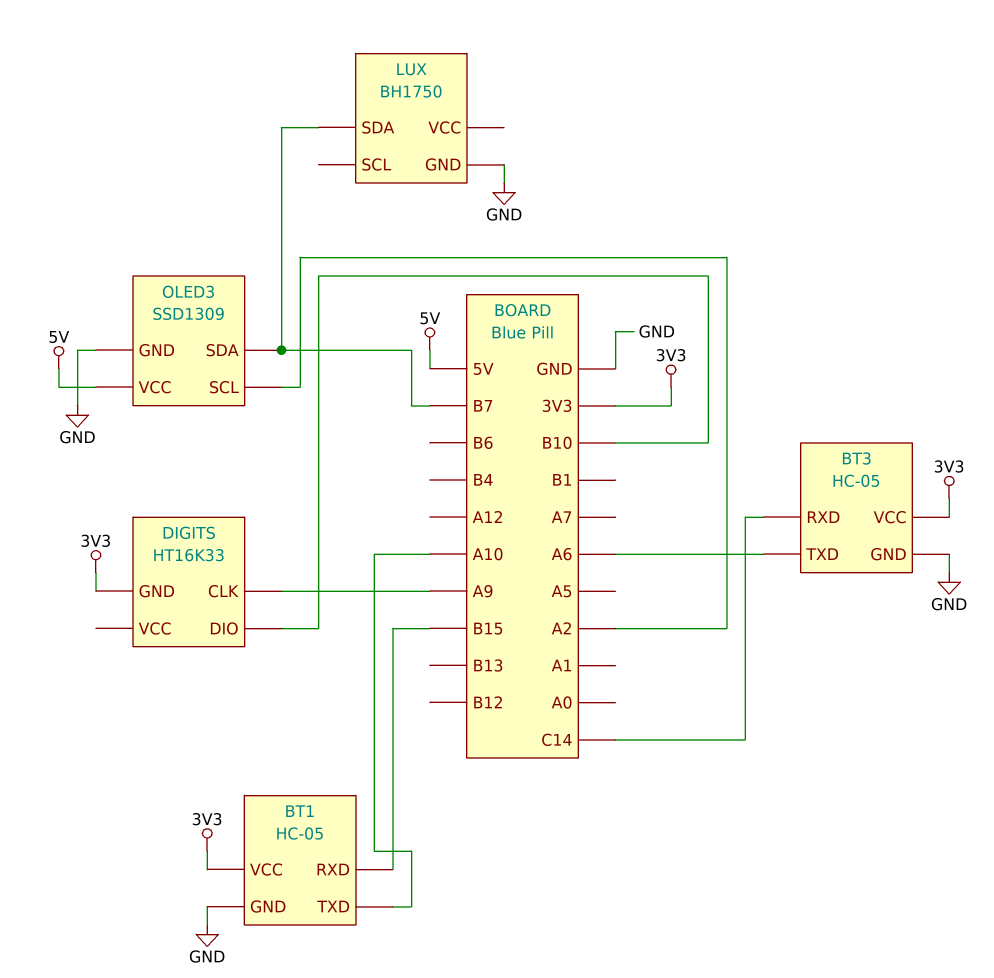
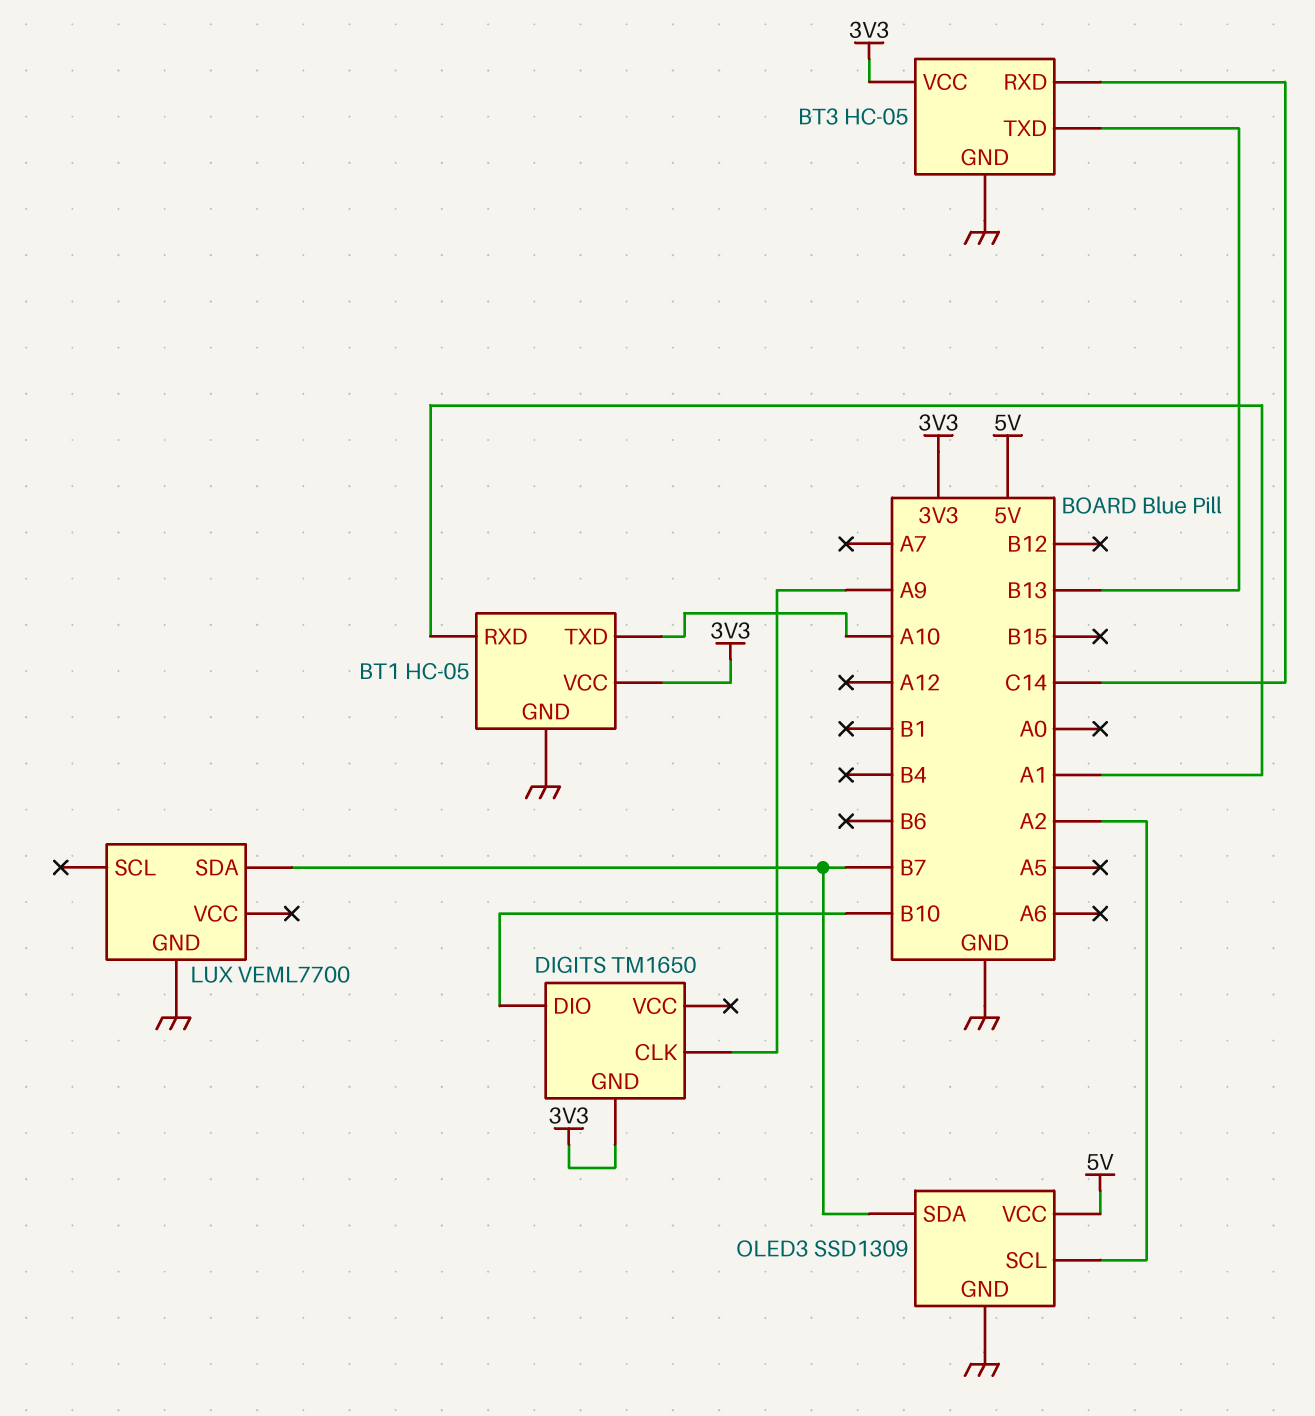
BT1 pin RXD: B15 -> A1
BT3 pin TXD: A6 -> B13
DIGITS: HT16K33 -> TM1650
LUX: BH1750 -> VEML7700

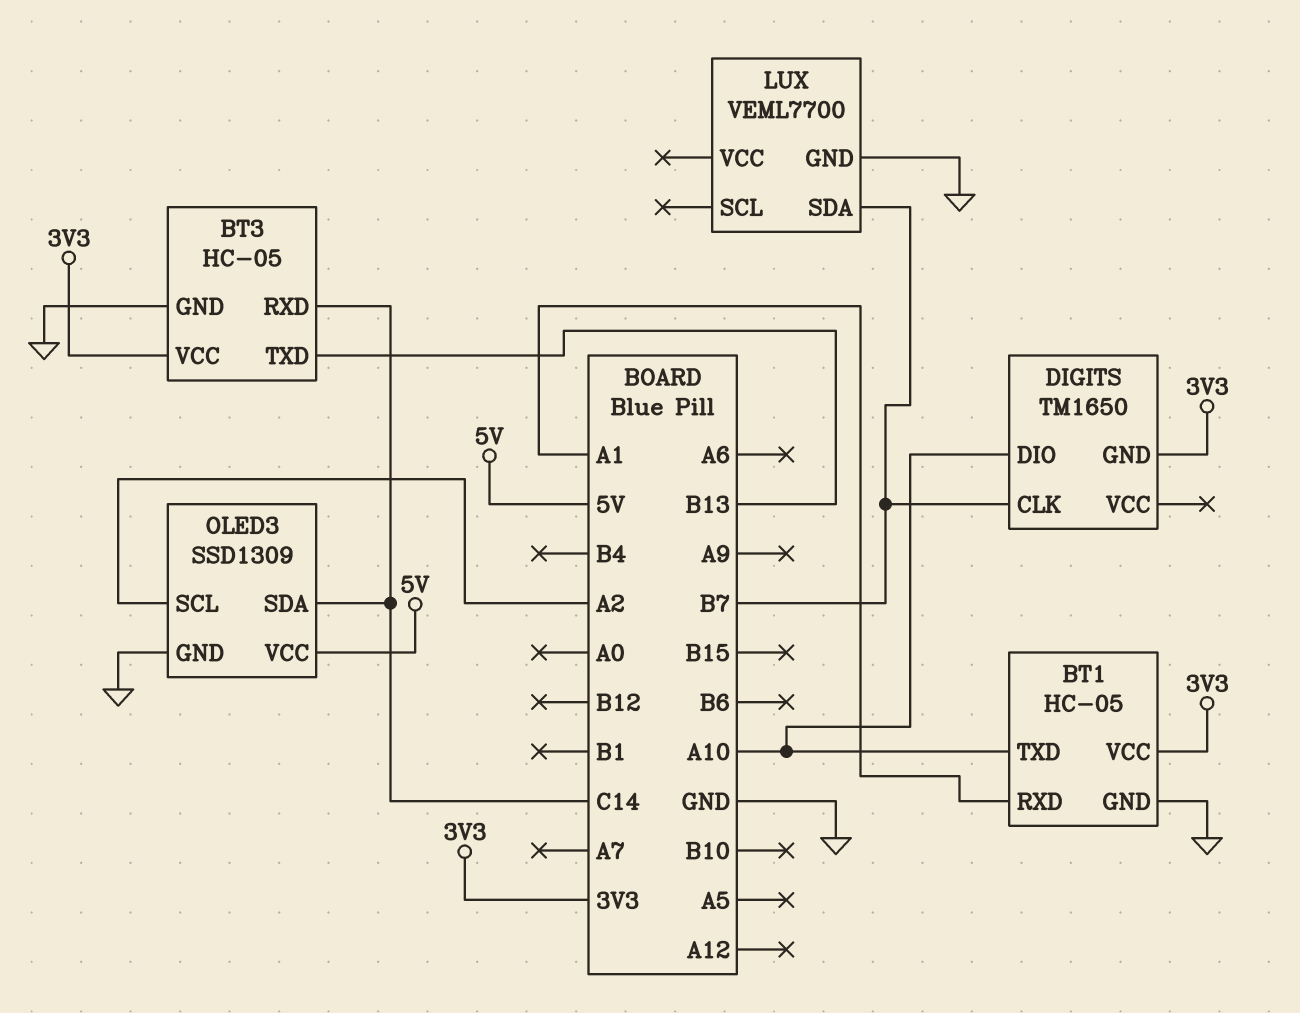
DIGITS pin CLK: A9 -> B7
DIGITS pin DIO: B10 -> A10
OLED3 pin SDA: B7 -> C14

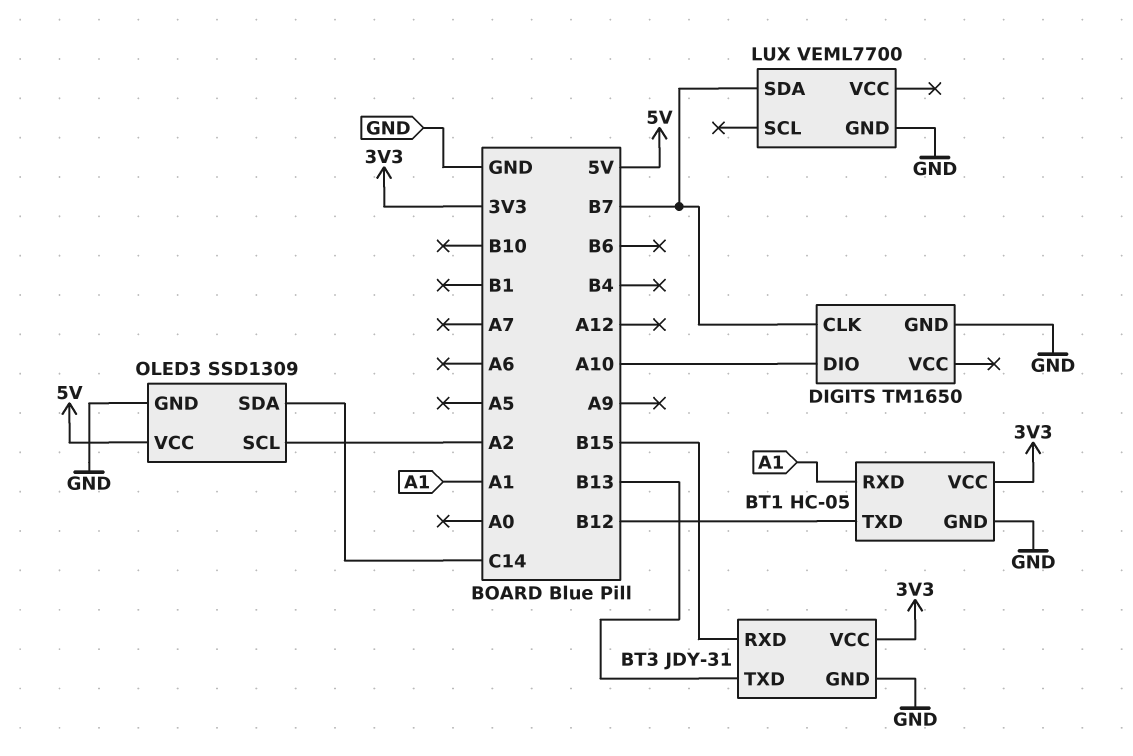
BT1 pin TXD: A10 -> B12
BT3: HC-05 -> JDY-31
BT3 pin RXD: C14 -> B15
DIGITS pin GND: 3V3 -> GND

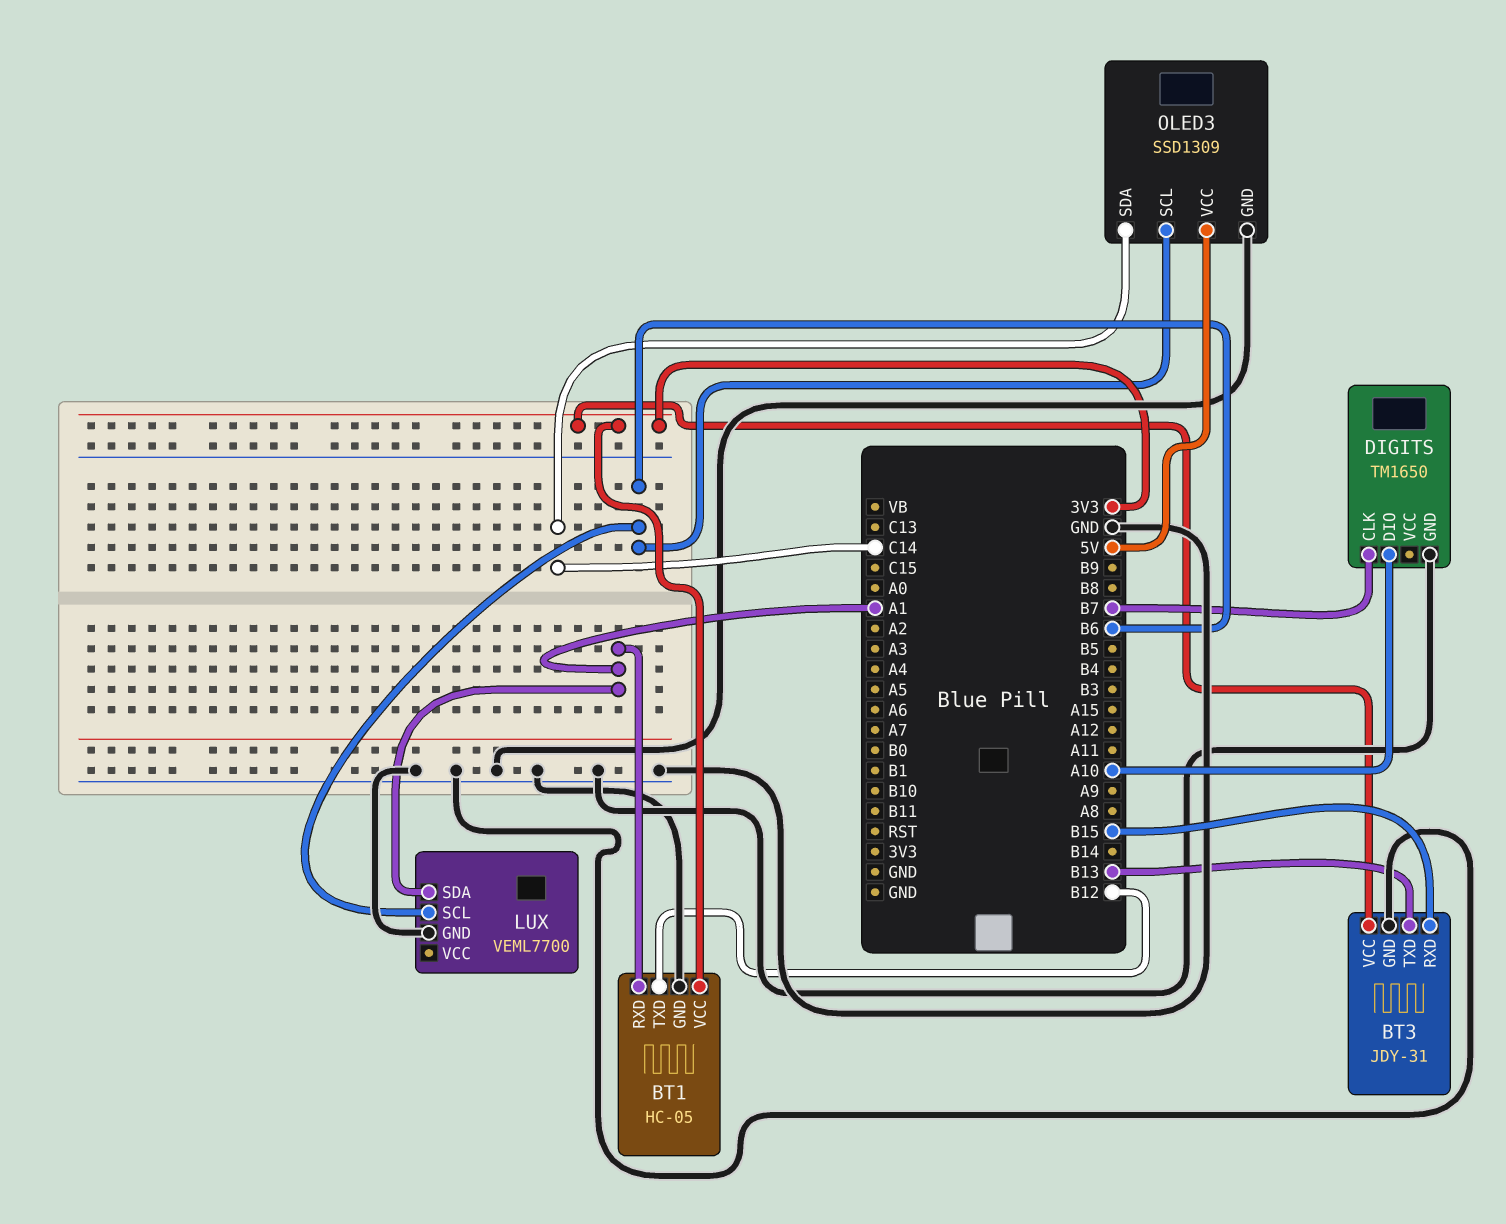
LUX pin SCL: none -> B6
LUX pin SDA: B7 -> A1
OLED3 pin SCL: A2 -> B6

